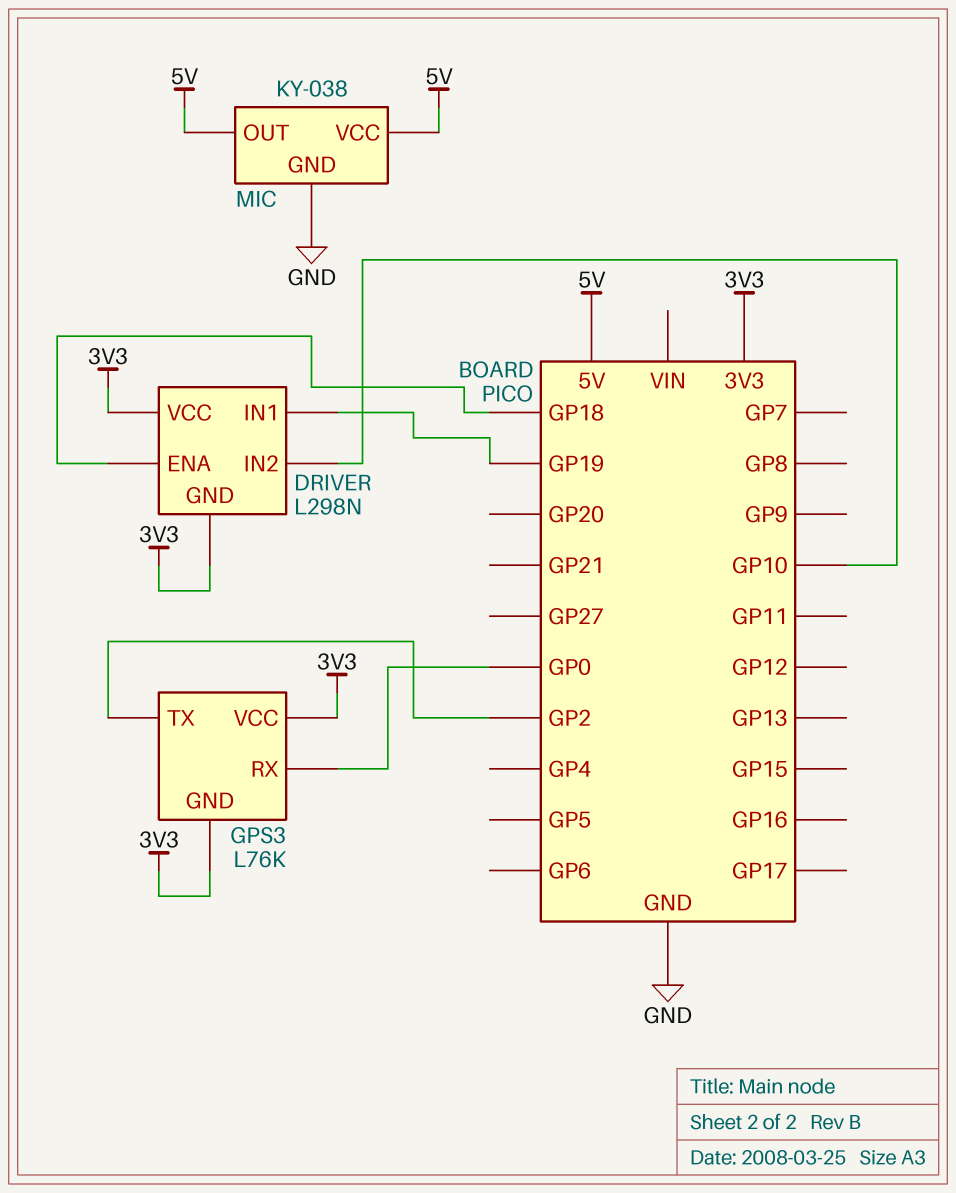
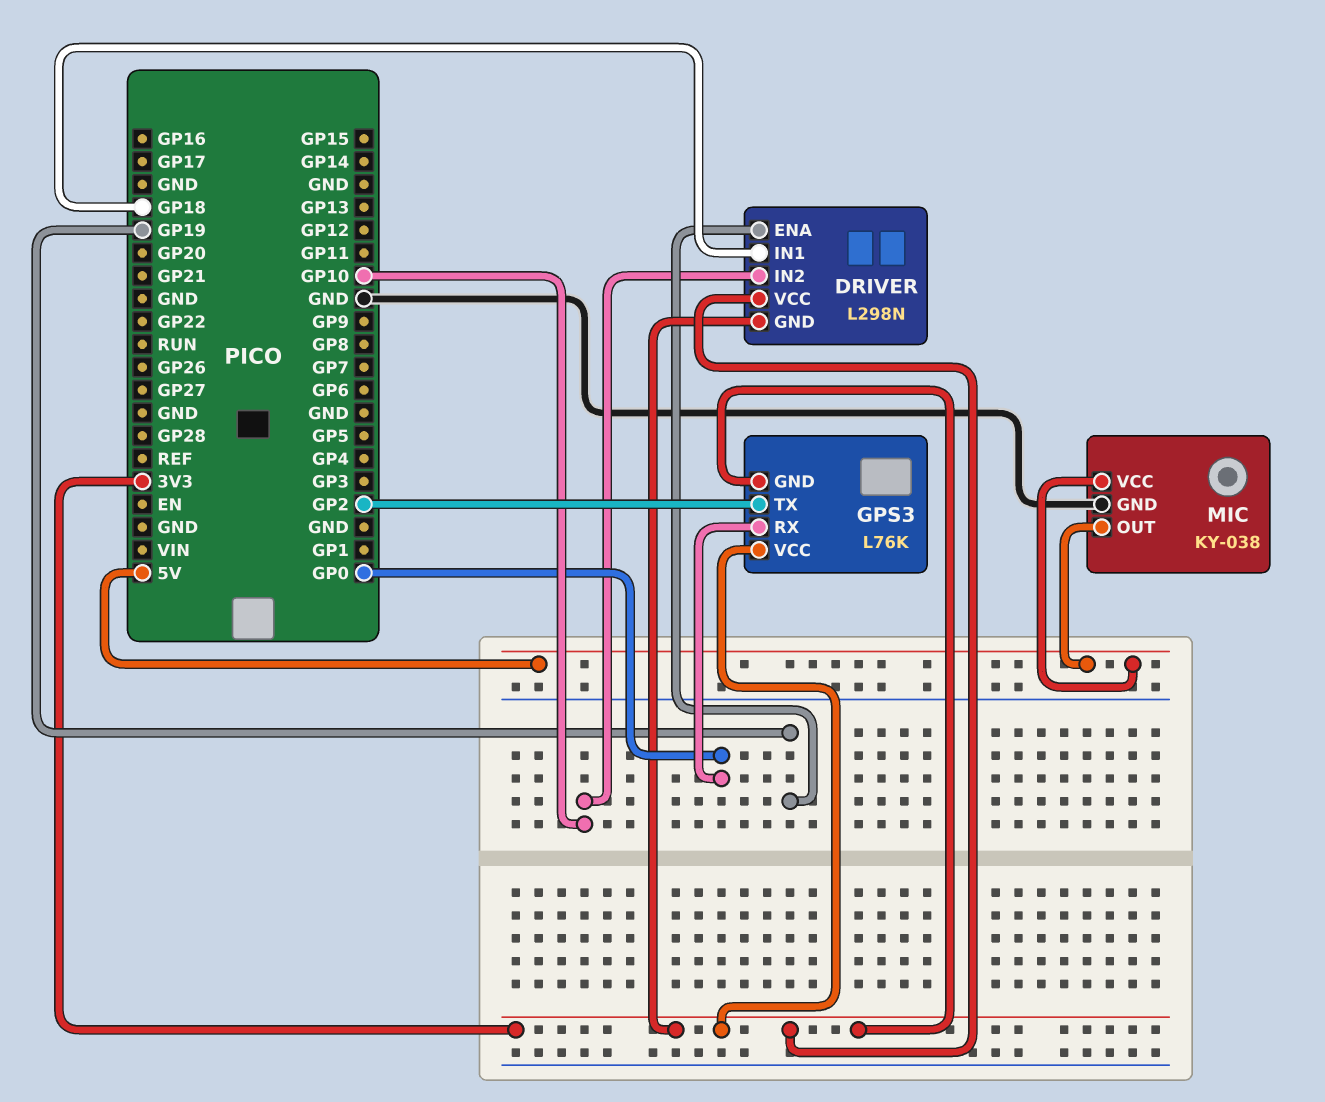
DRIVER pin ENA: GP18 -> GP19
DRIVER pin IN1: GP19 -> GP18

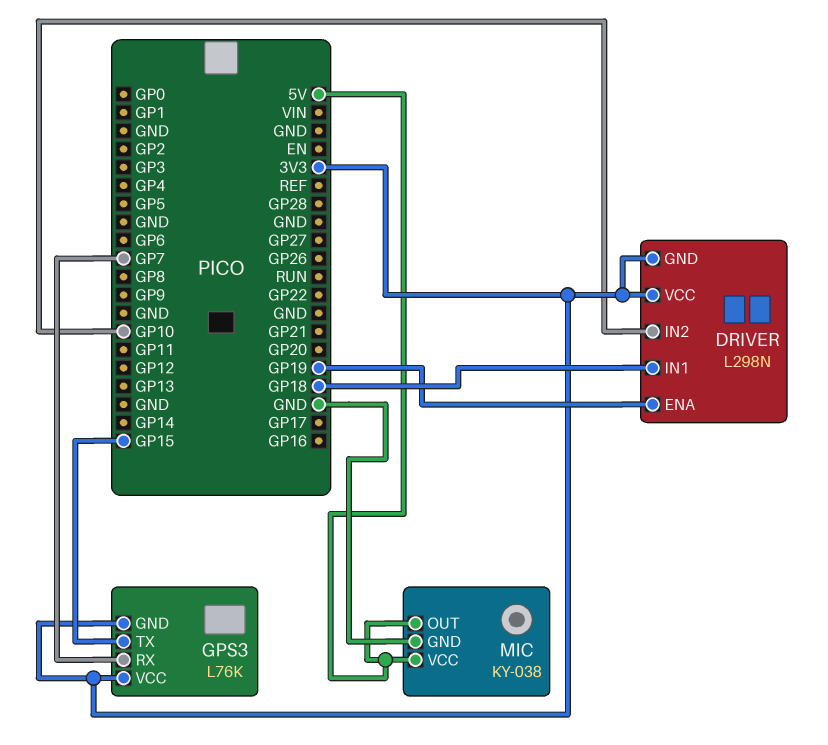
GPS3 pin RX: GP0 -> GP7
GPS3 pin TX: GP2 -> GP15

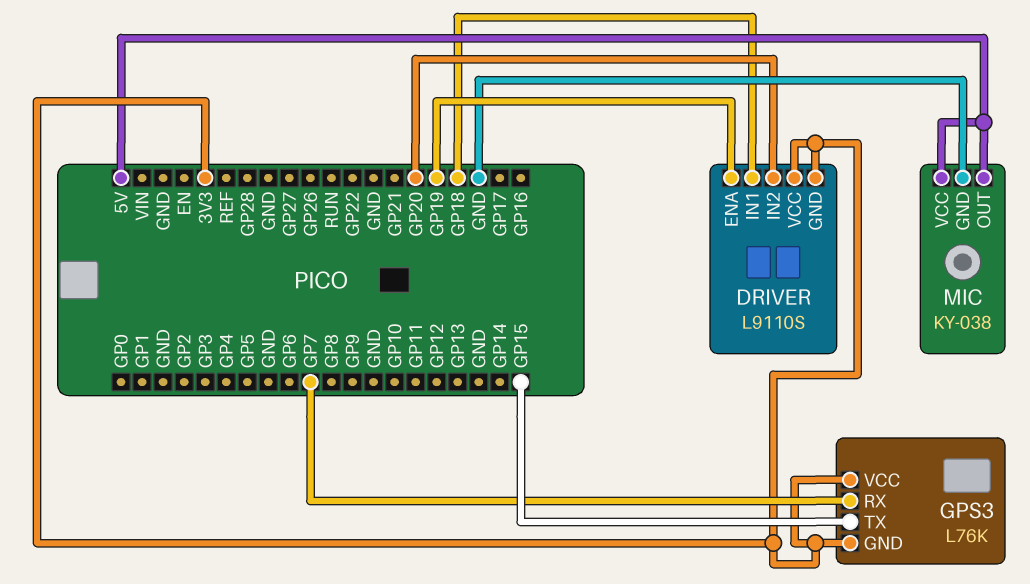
DRIVER: L298N -> L9110S
DRIVER pin IN2: GP10 -> GP20

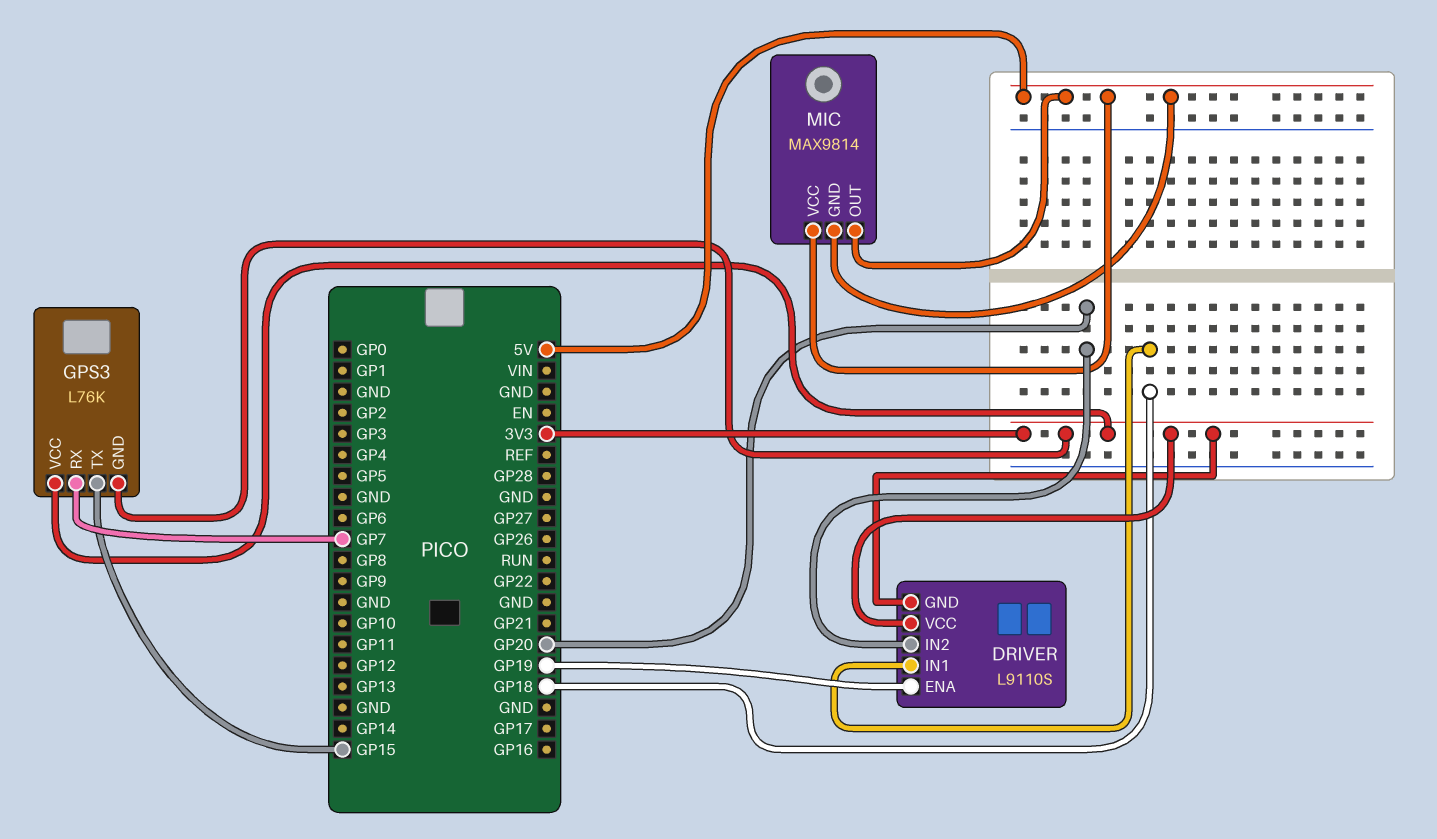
MIC: KY-038 -> MAX9814
MIC pin GND: GND -> 5V

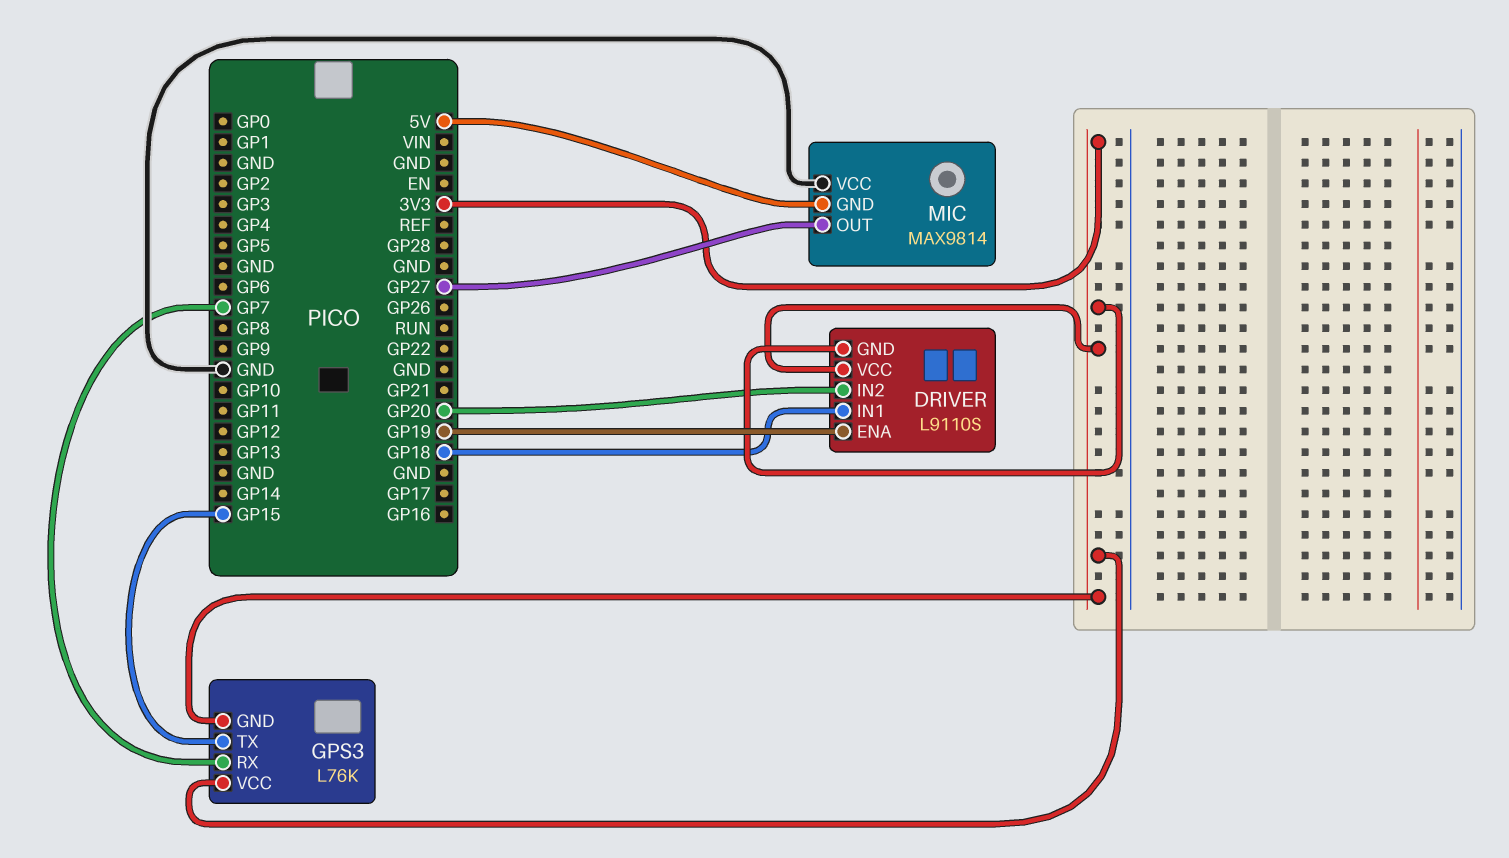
MIC pin OUT: 5V -> GP27
MIC pin VCC: 5V -> GND

